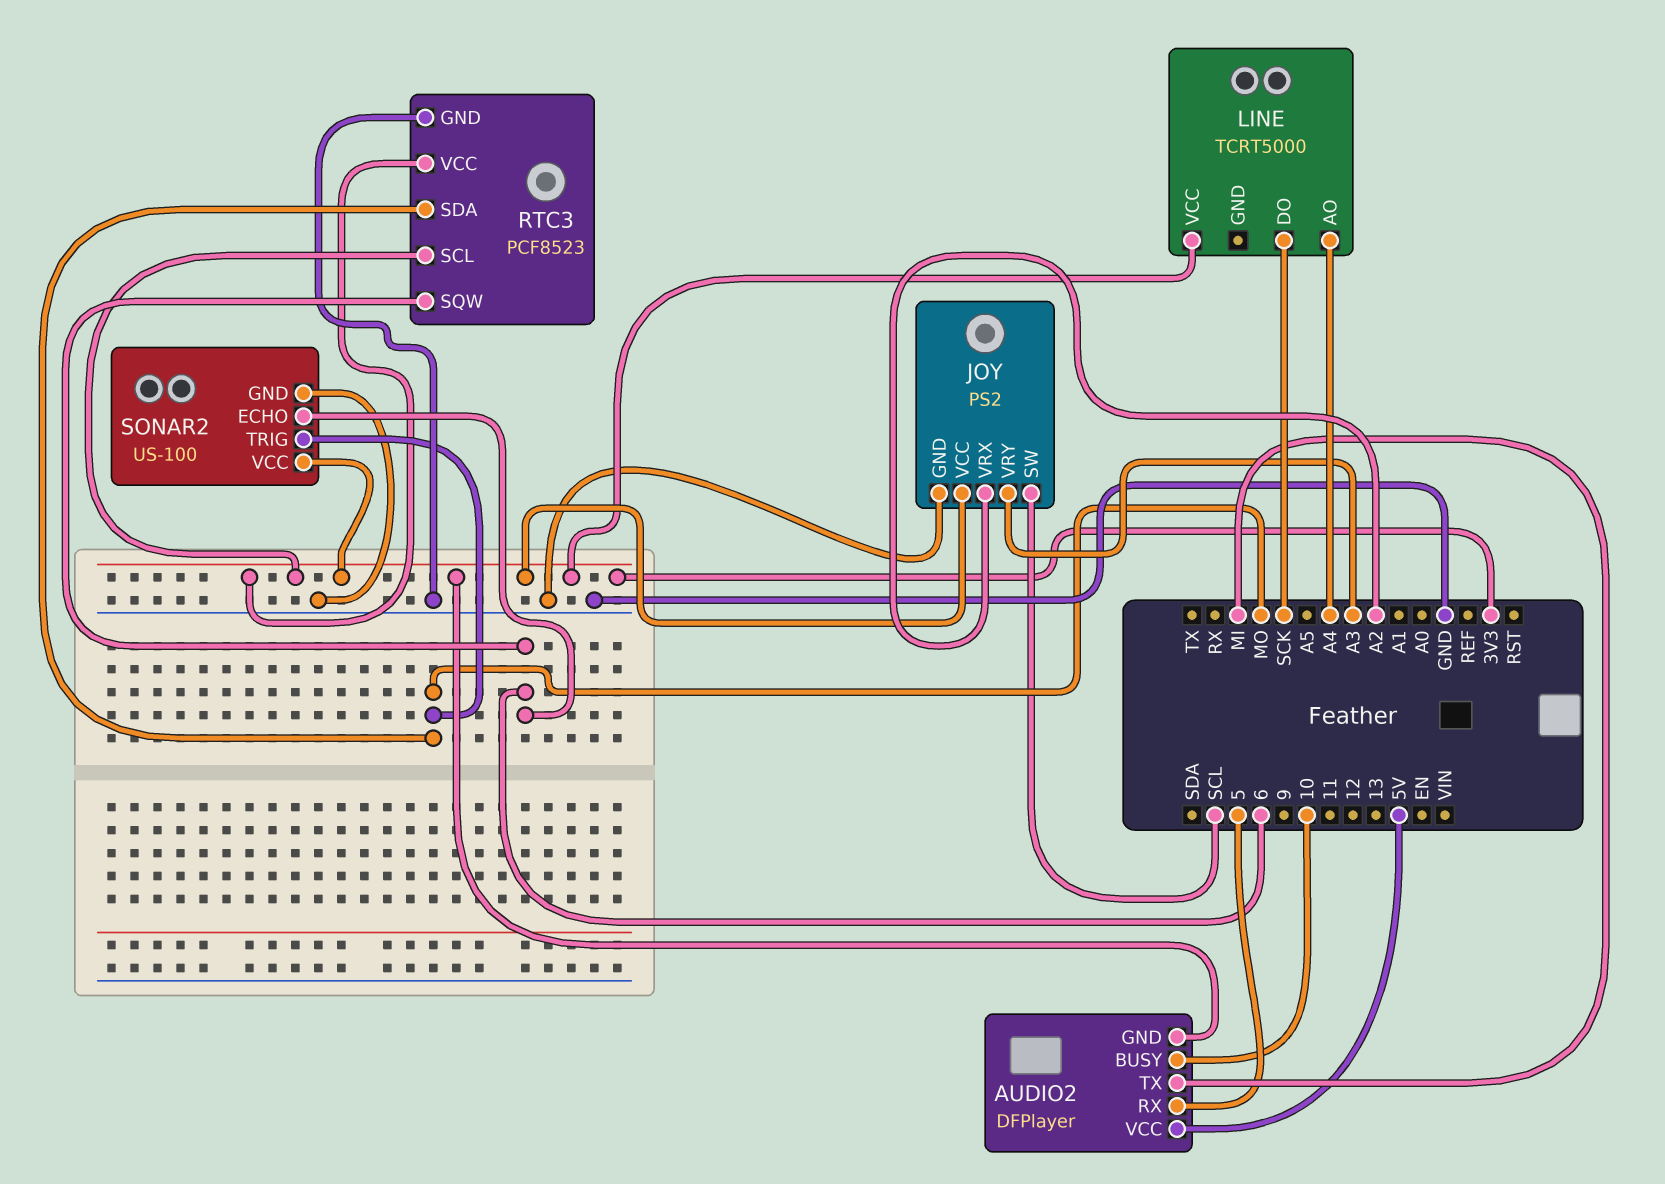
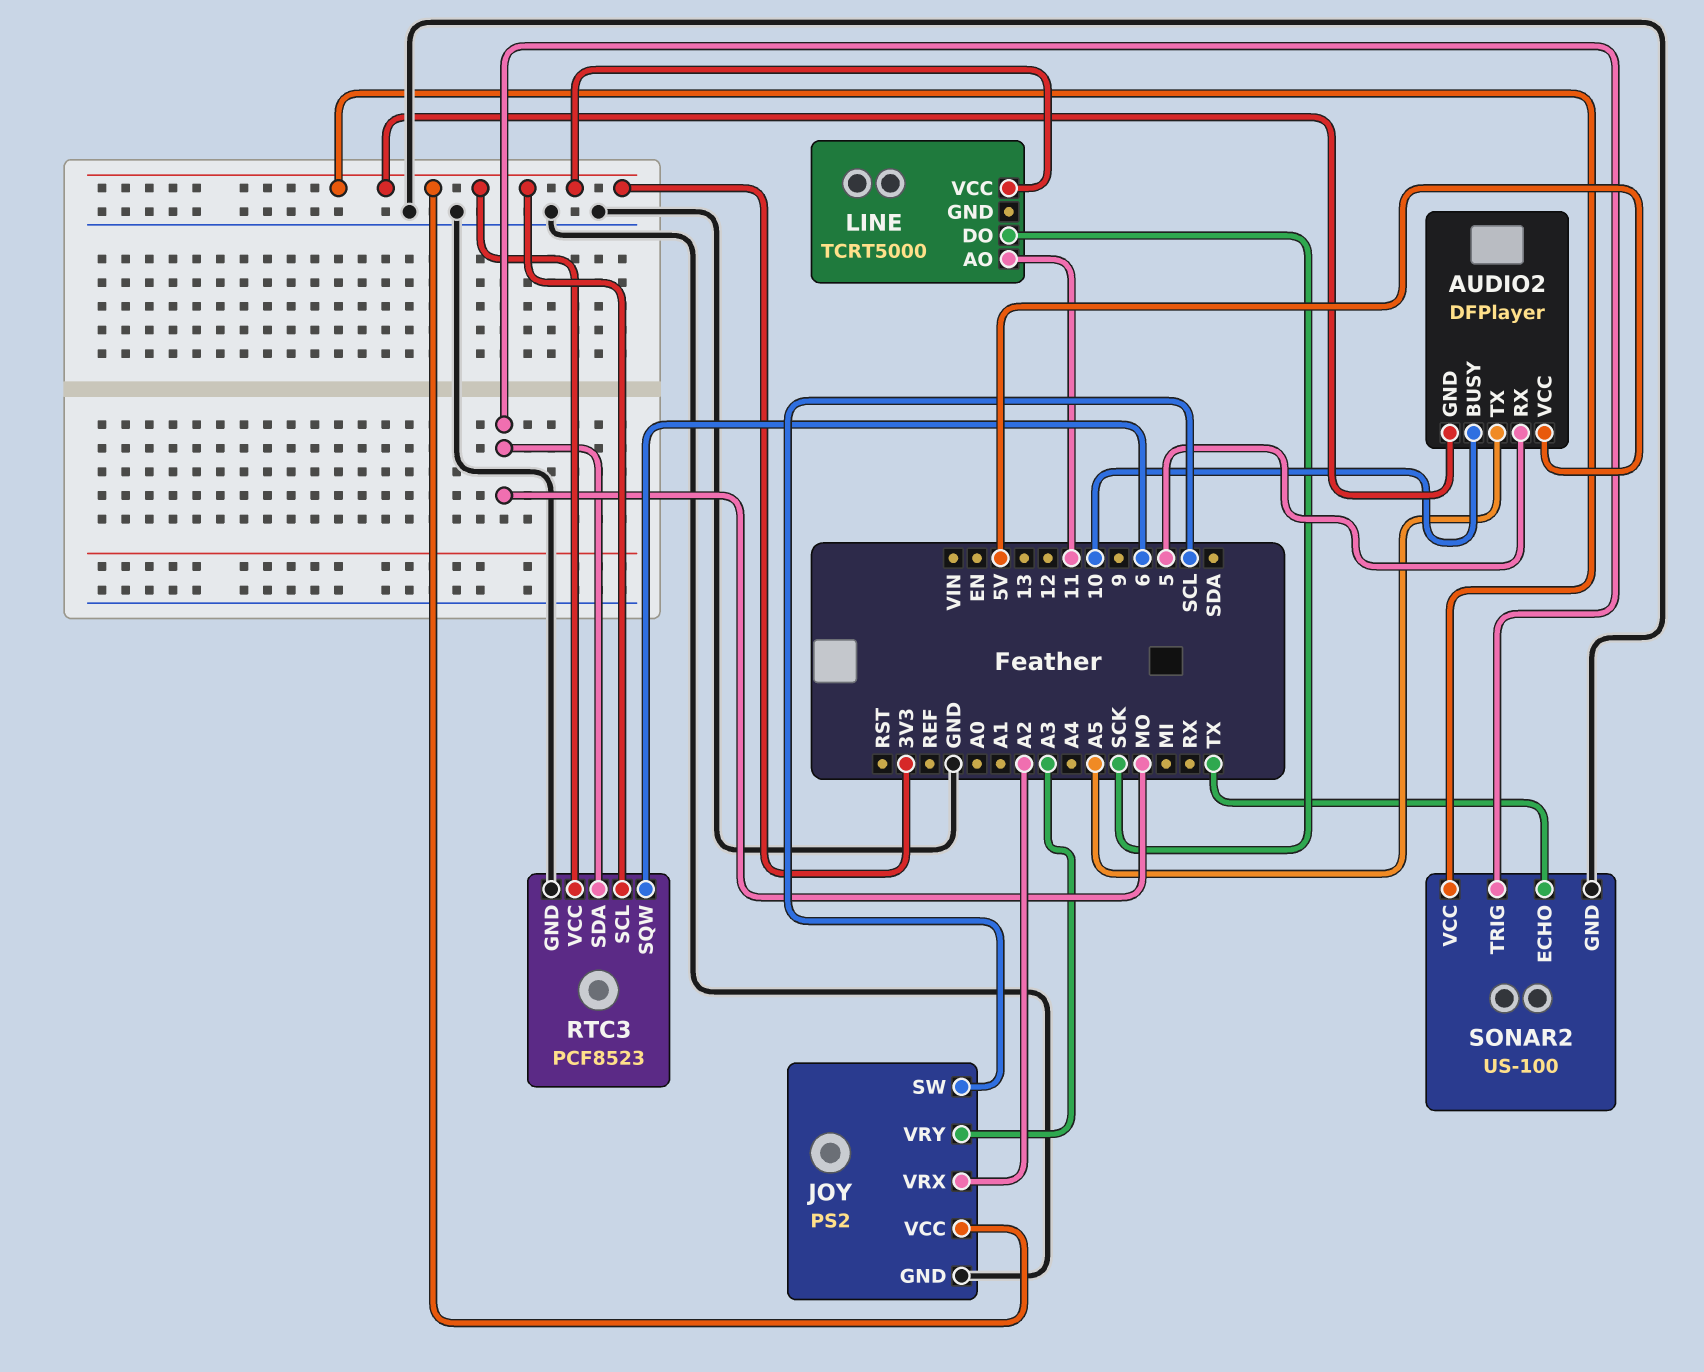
AUDIO2 pin TX: MI -> A5
LINE pin AO: A4 -> 11
SONAR2 pin ECHO: 6 -> TX

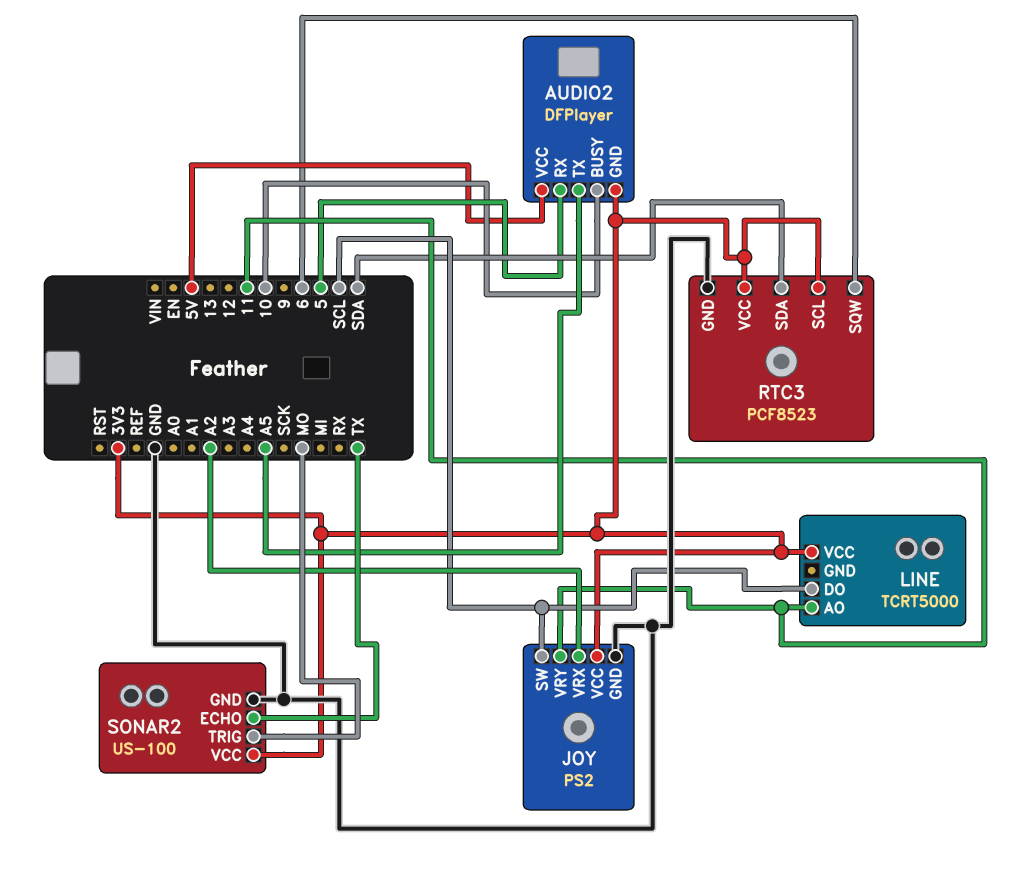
JOY pin VRY: A3 -> 11
LINE pin DO: SCK -> SCL
RTC3 pin SDA: MO -> SDA

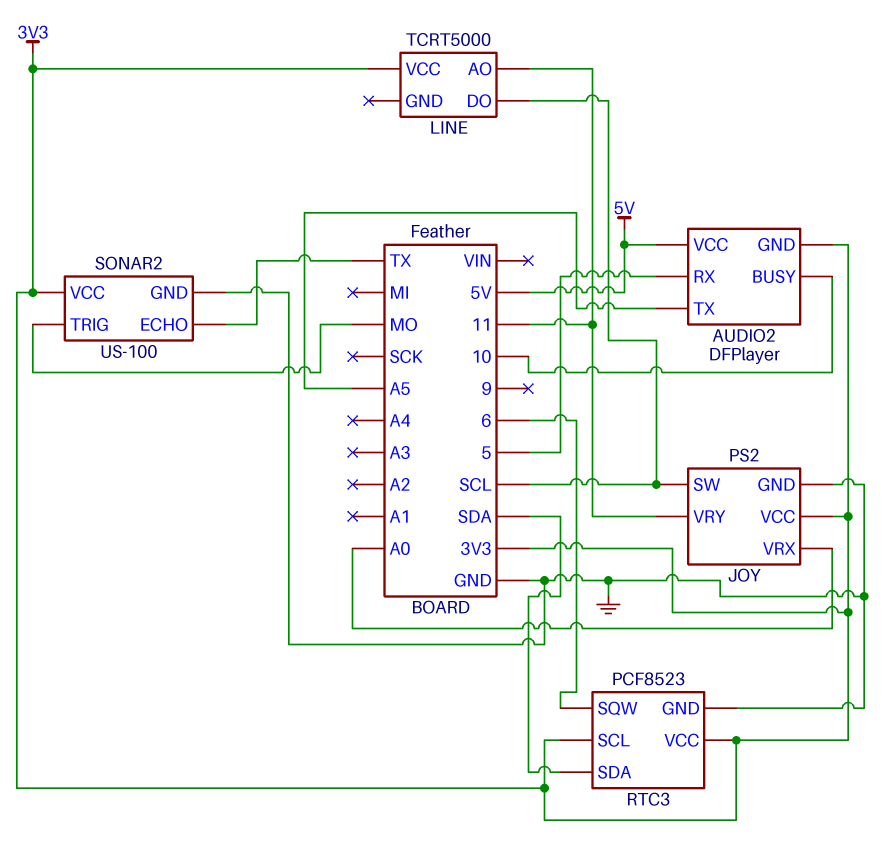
JOY pin VRX: A2 -> A0

